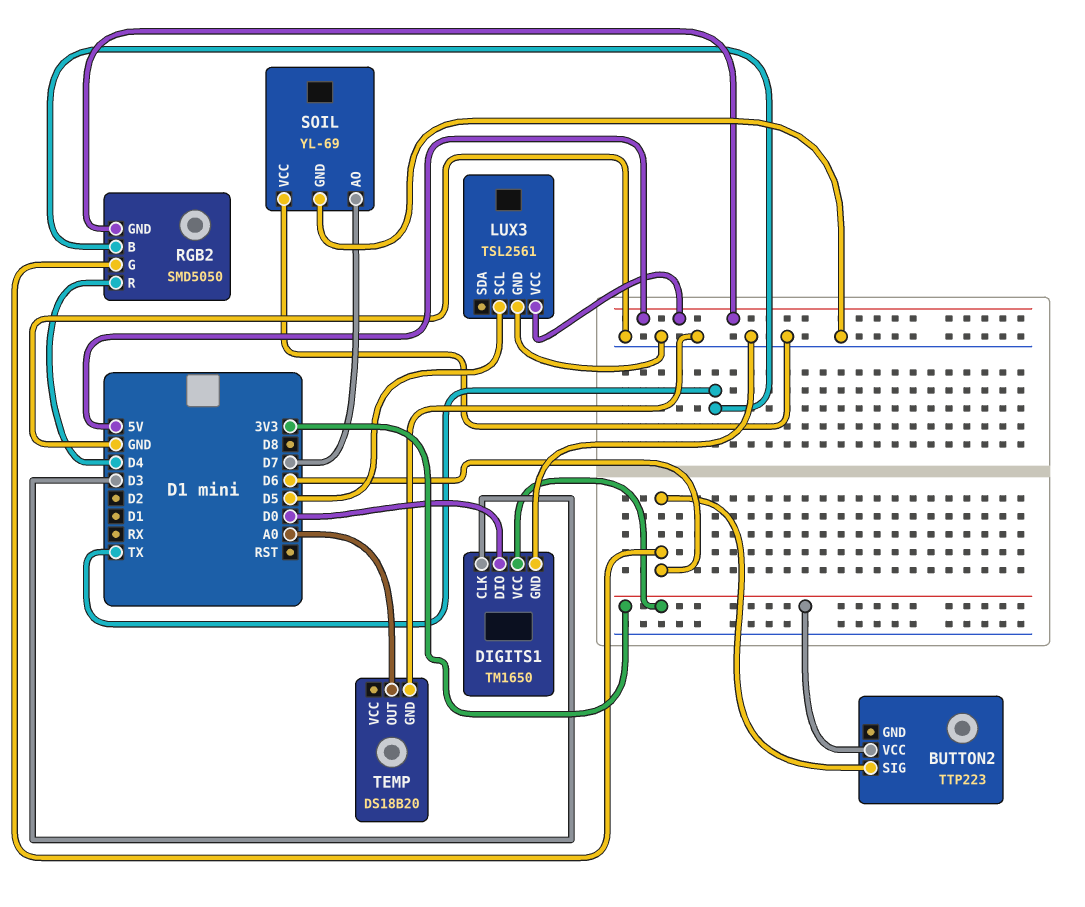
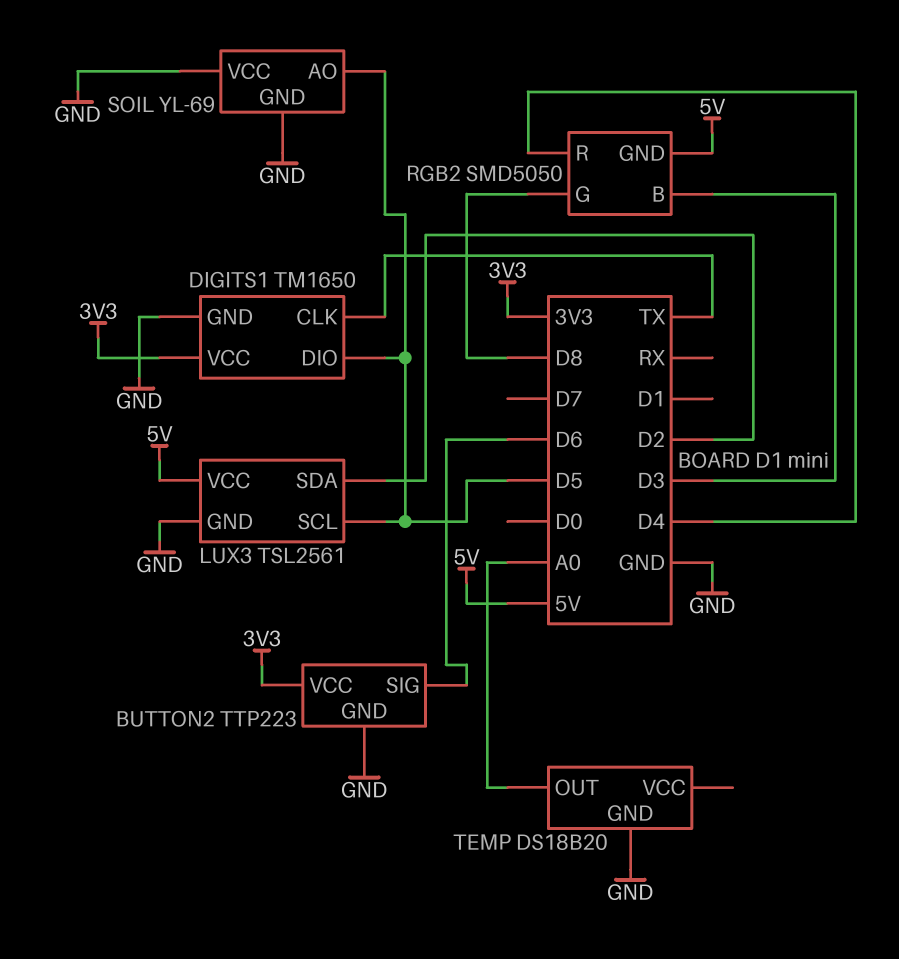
BUTTON2 pin GND: none -> GND
DIGITS1 pin CLK: D3 -> TX
DIGITS1 pin DIO: D0 -> D5
LUX3 pin SDA: none -> D2
RGB2 pin B: TX -> D3
RGB2 pin G: D6 -> D8
SOIL pin AO: D7 -> D5

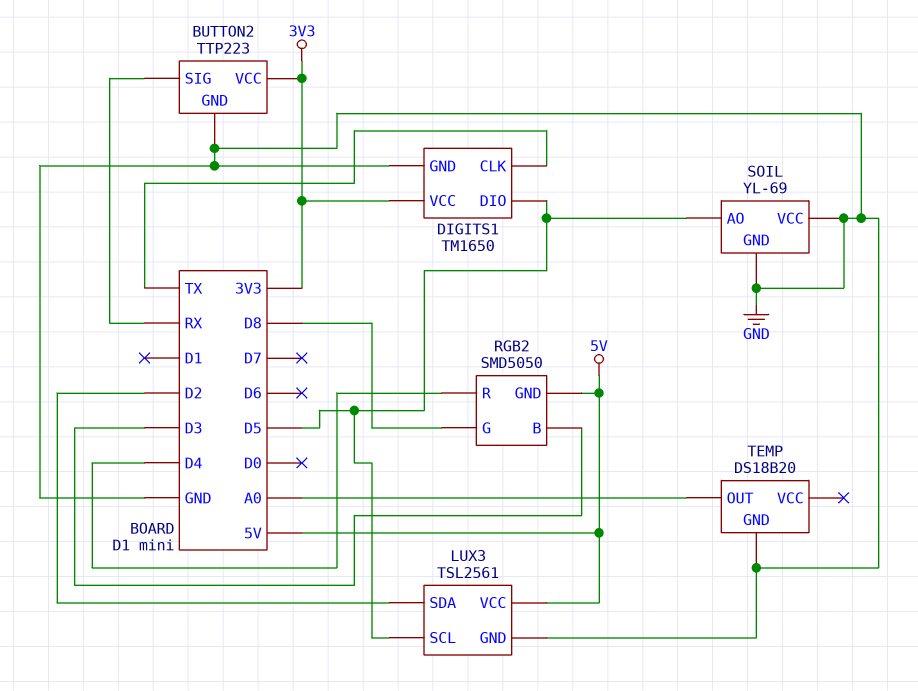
BUTTON2 pin SIG: D6 -> RX

